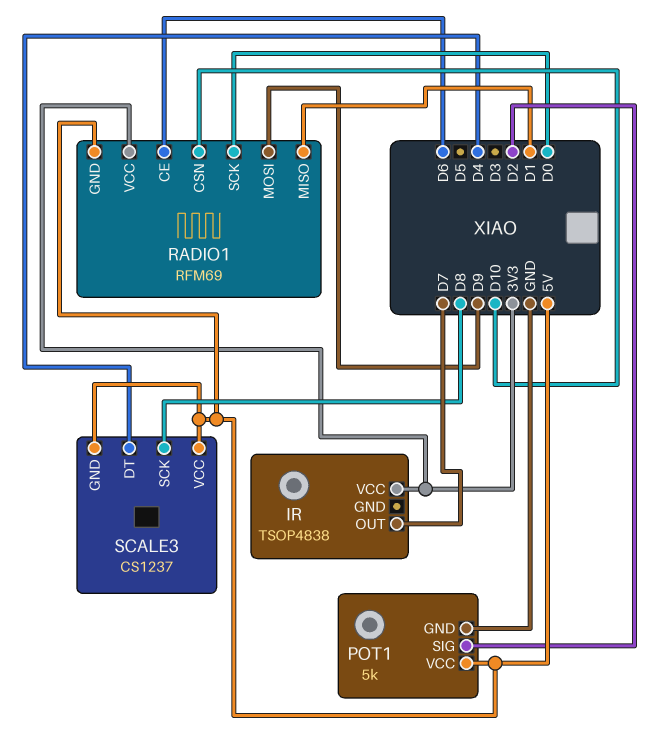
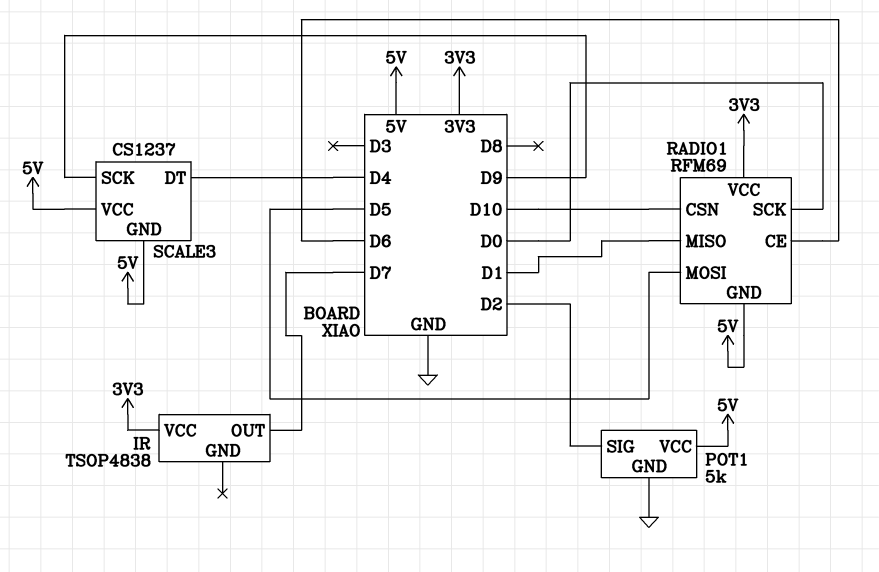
RADIO1 pin MOSI: D9 -> D5
SCALE3 pin SCK: D8 -> D9

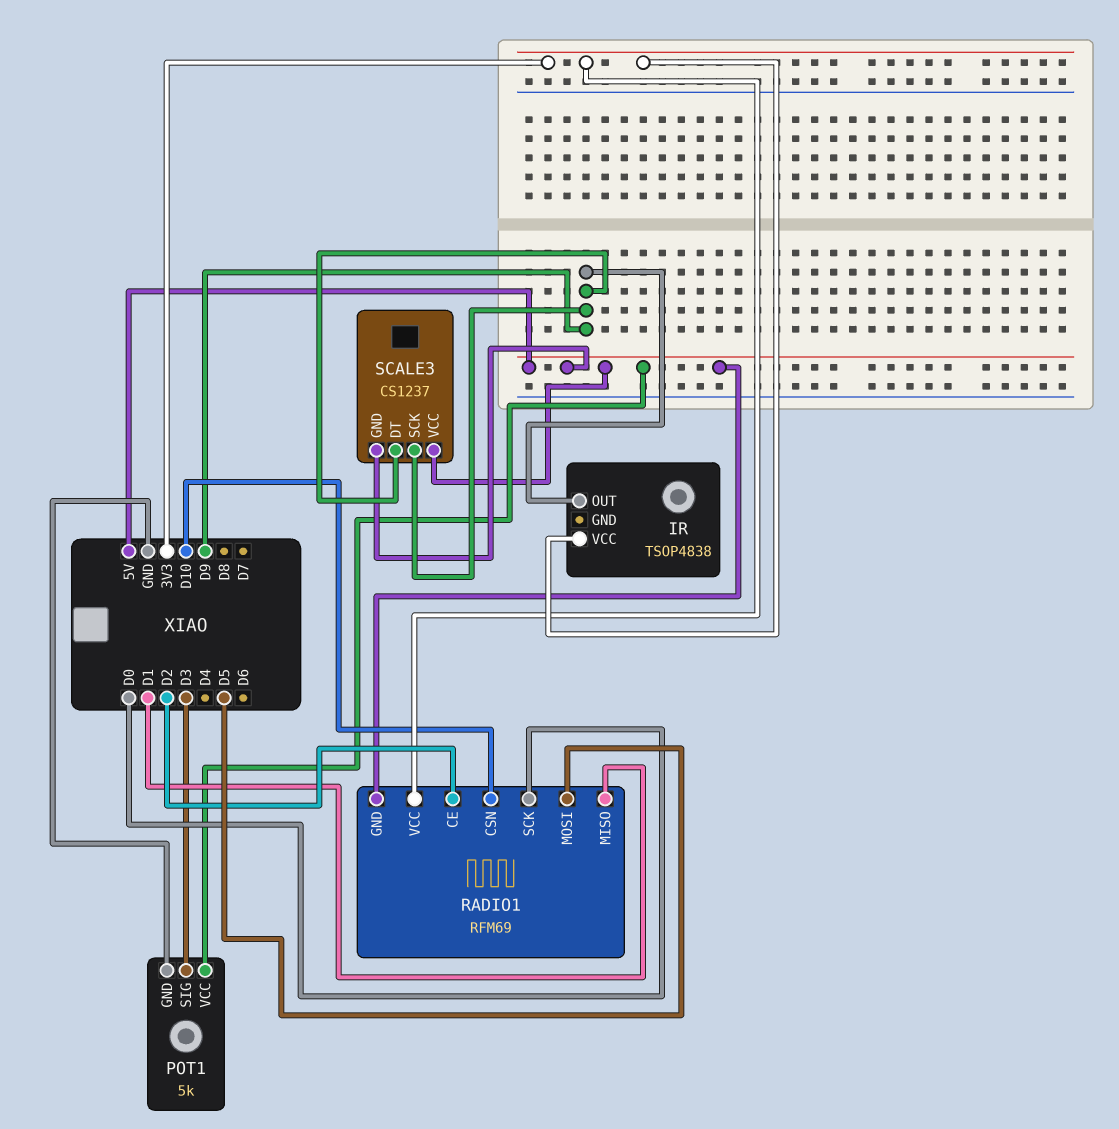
IR pin OUT: D7 -> D9
POT1 pin SIG: D2 -> D3
RADIO1 pin CE: D6 -> D2
SCALE3 pin DT: D4 -> D9

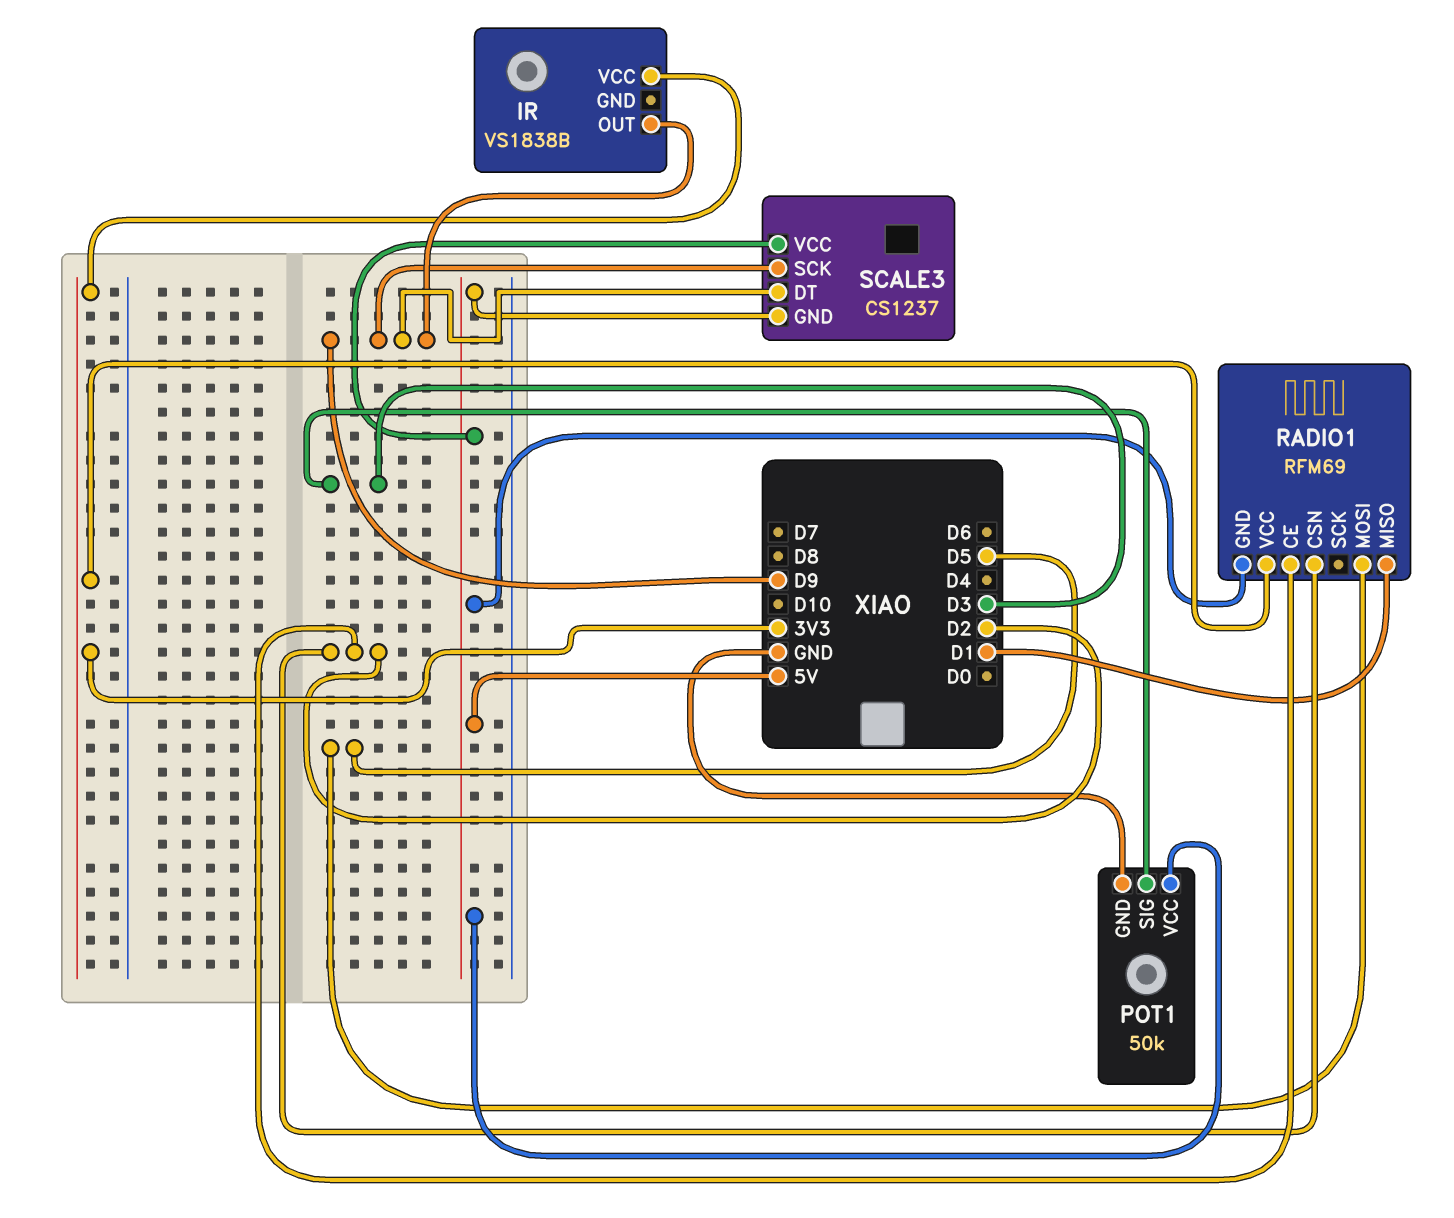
IR: TSOP4838 -> VS1838B
POT1: 5k -> 50k
RADIO1 pin CSN: D10 -> D2
RADIO1 pin SCK: D0 -> none

